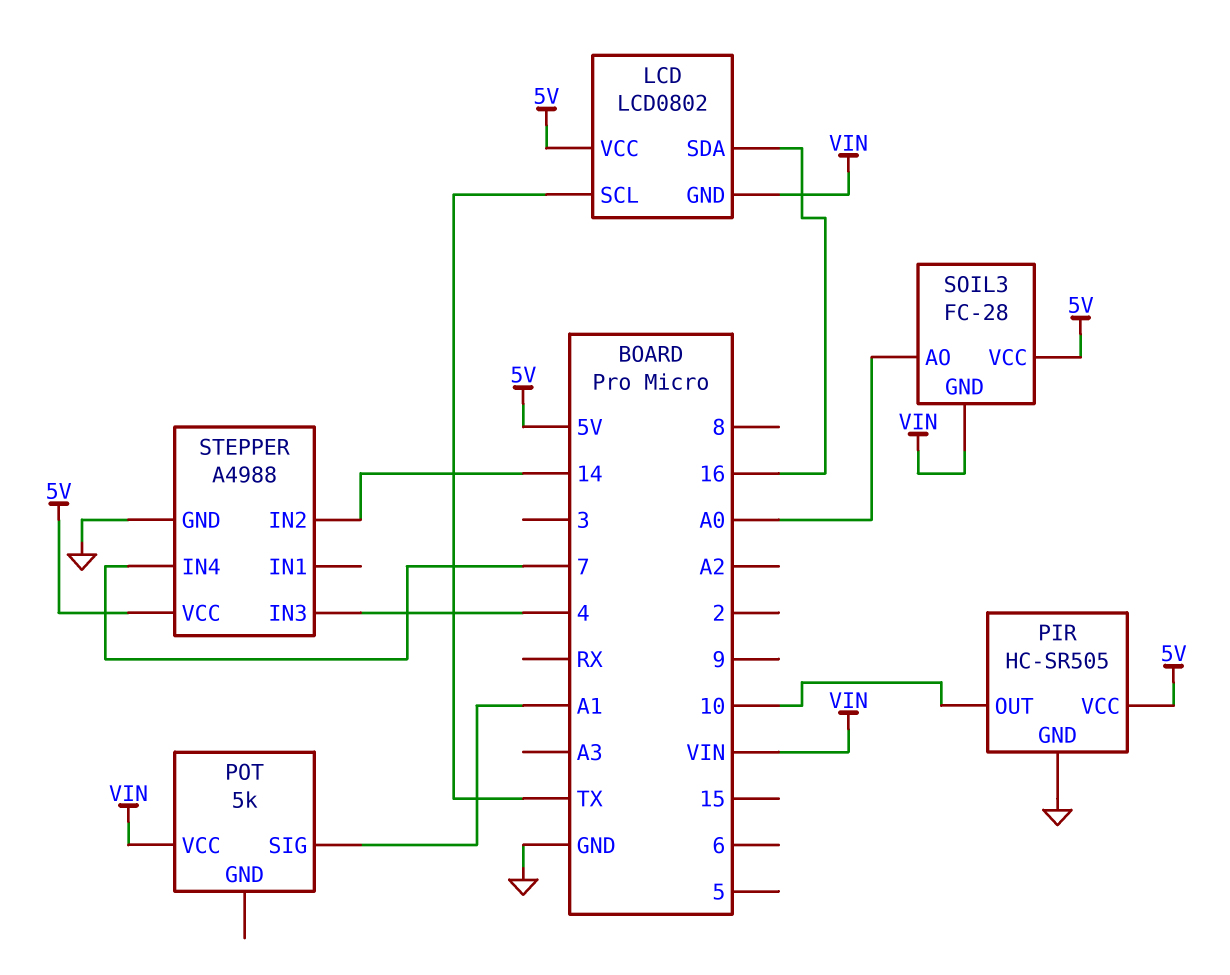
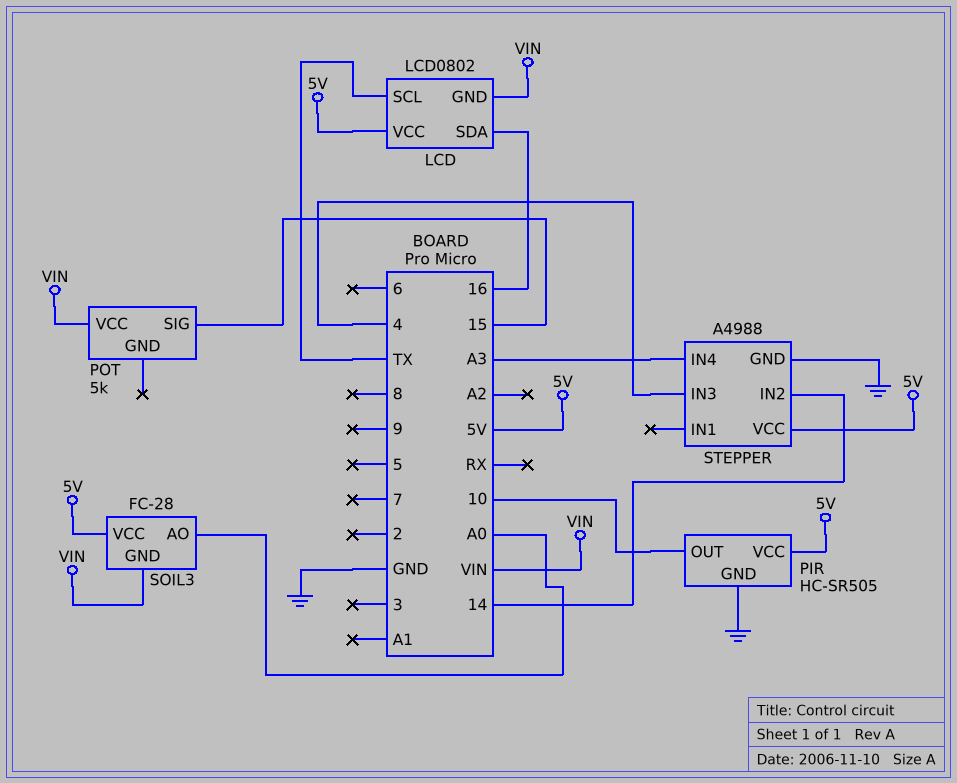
POT pin SIG: A1 -> 15
STEPPER pin IN4: 7 -> A3

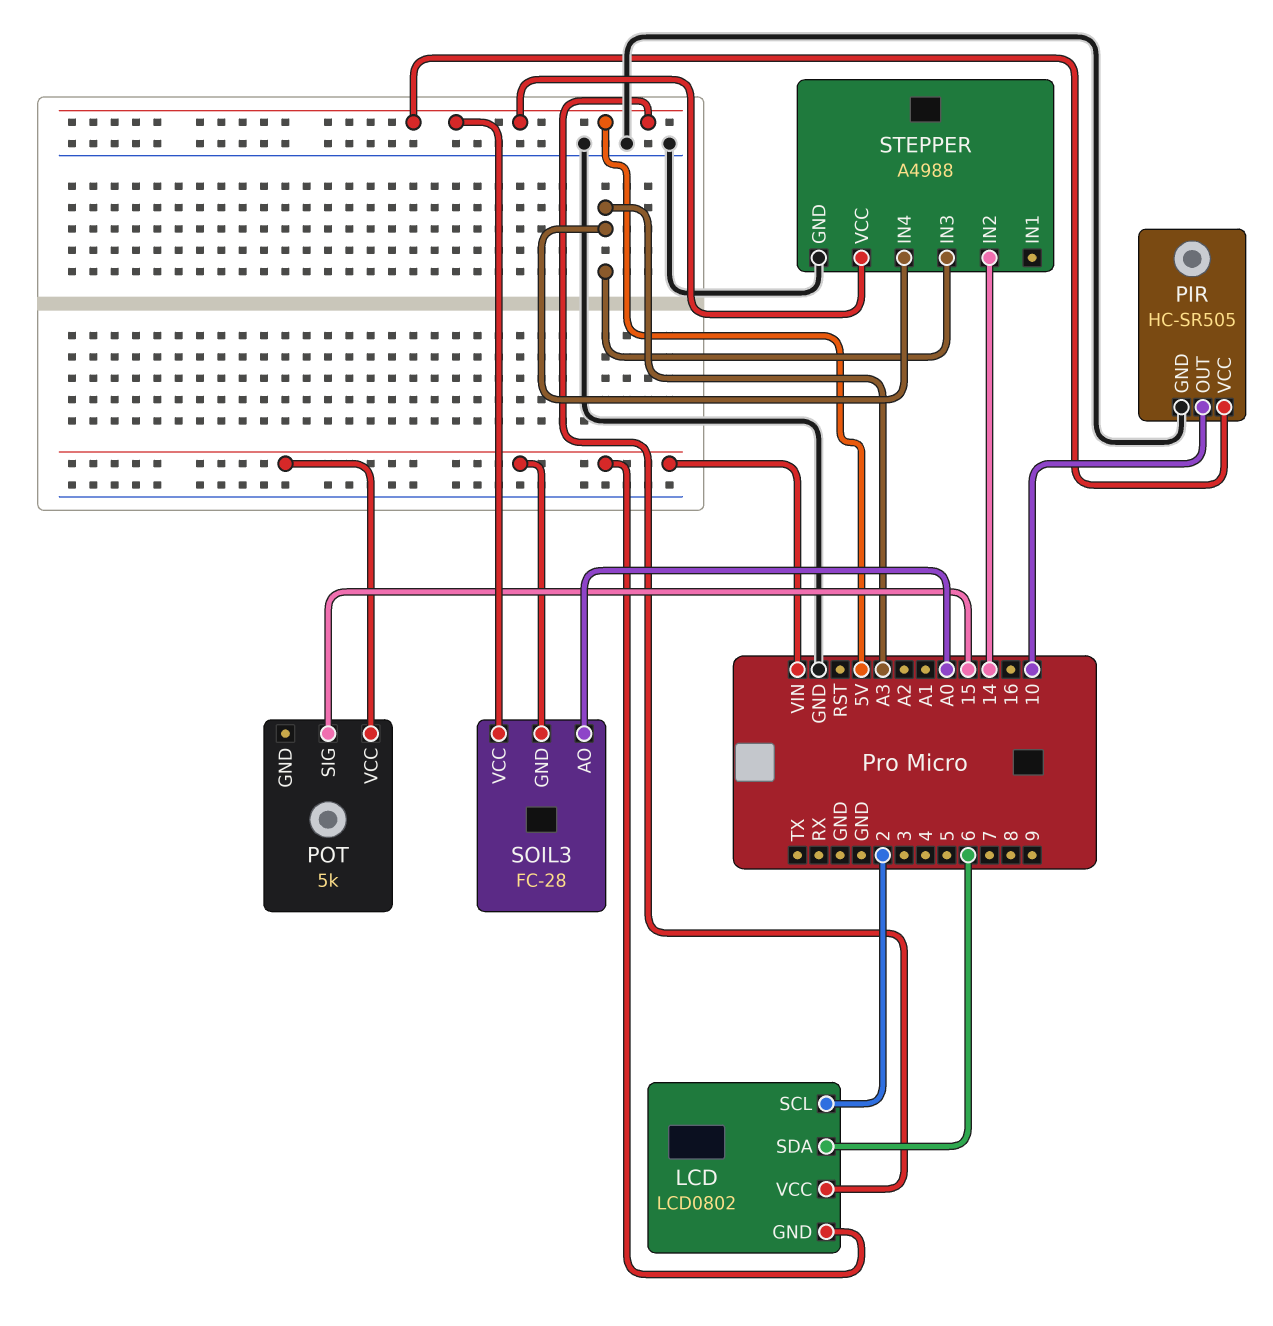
LCD pin SCL: TX -> 2
LCD pin SDA: 16 -> 6
STEPPER pin IN3: 4 -> A3

